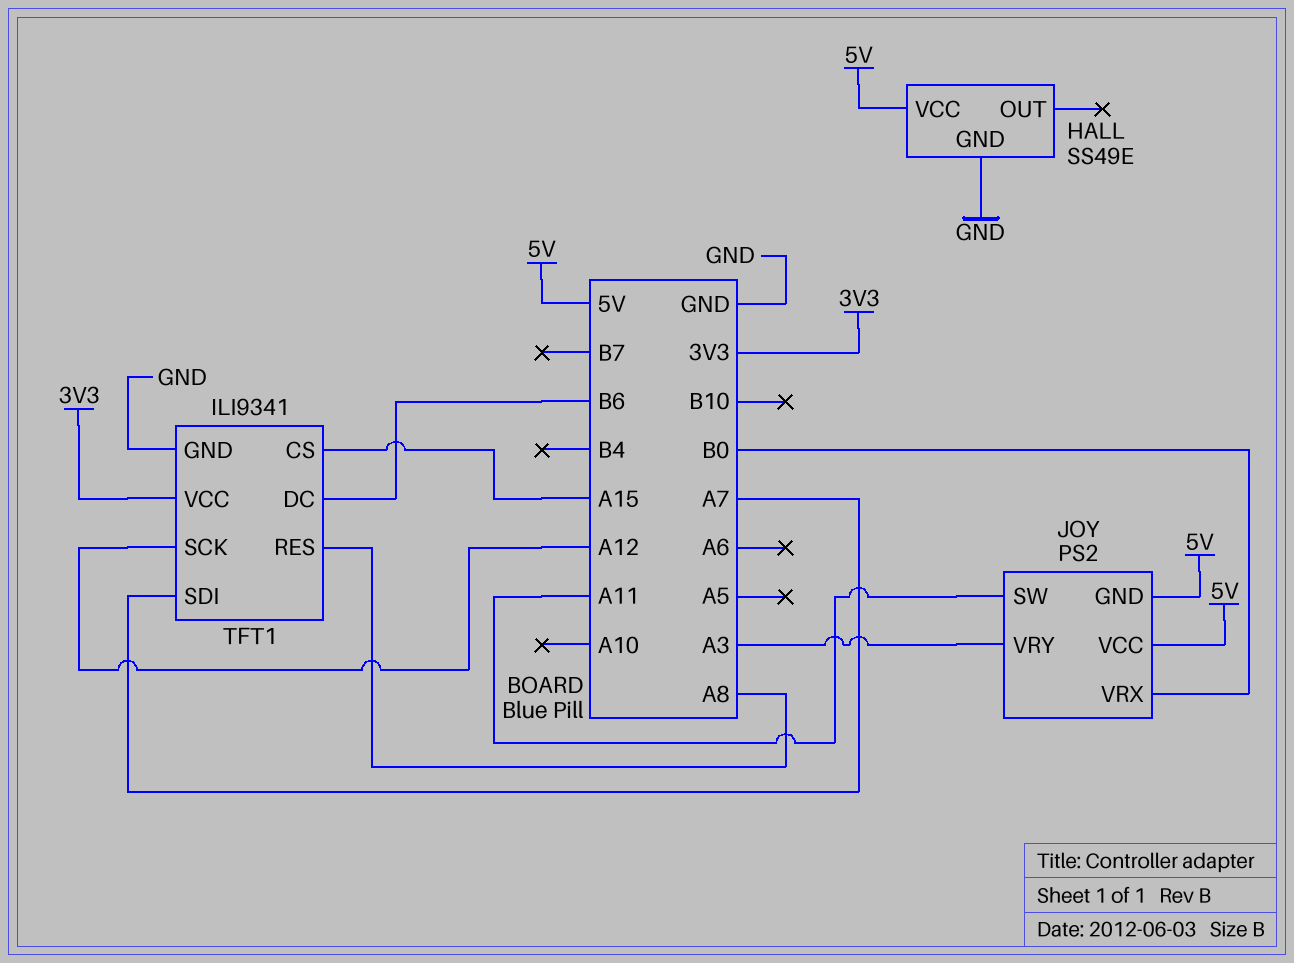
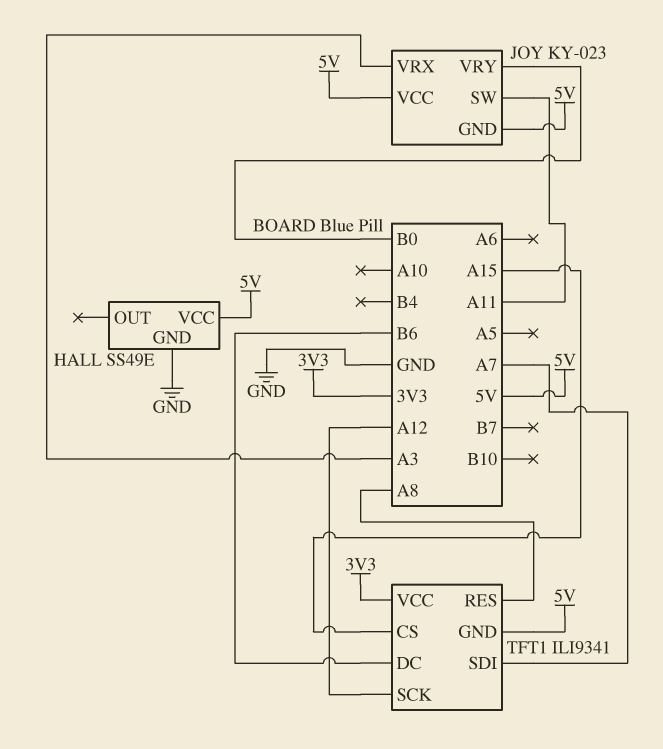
JOY: PS2 -> KY-023
JOY pin VRX: B0 -> A3
JOY pin VRY: A3 -> B0
TFT1 pin GND: GND -> 5V

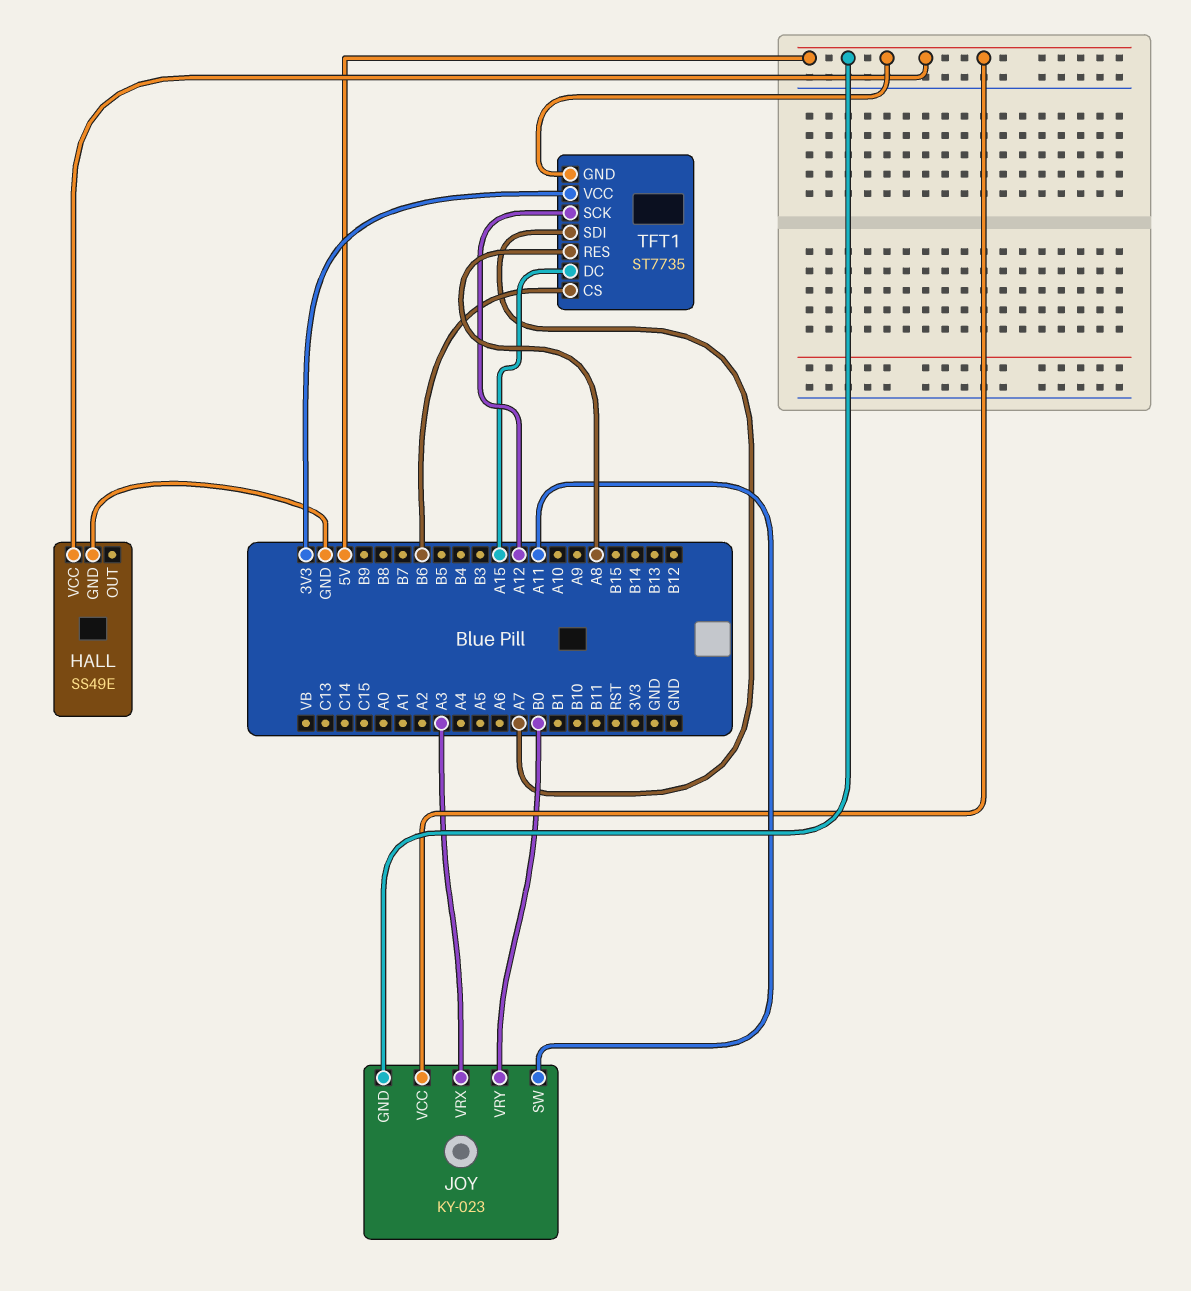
TFT1: ILI9341 -> ST7735
TFT1 pin CS: A15 -> B6
TFT1 pin DC: B6 -> A15

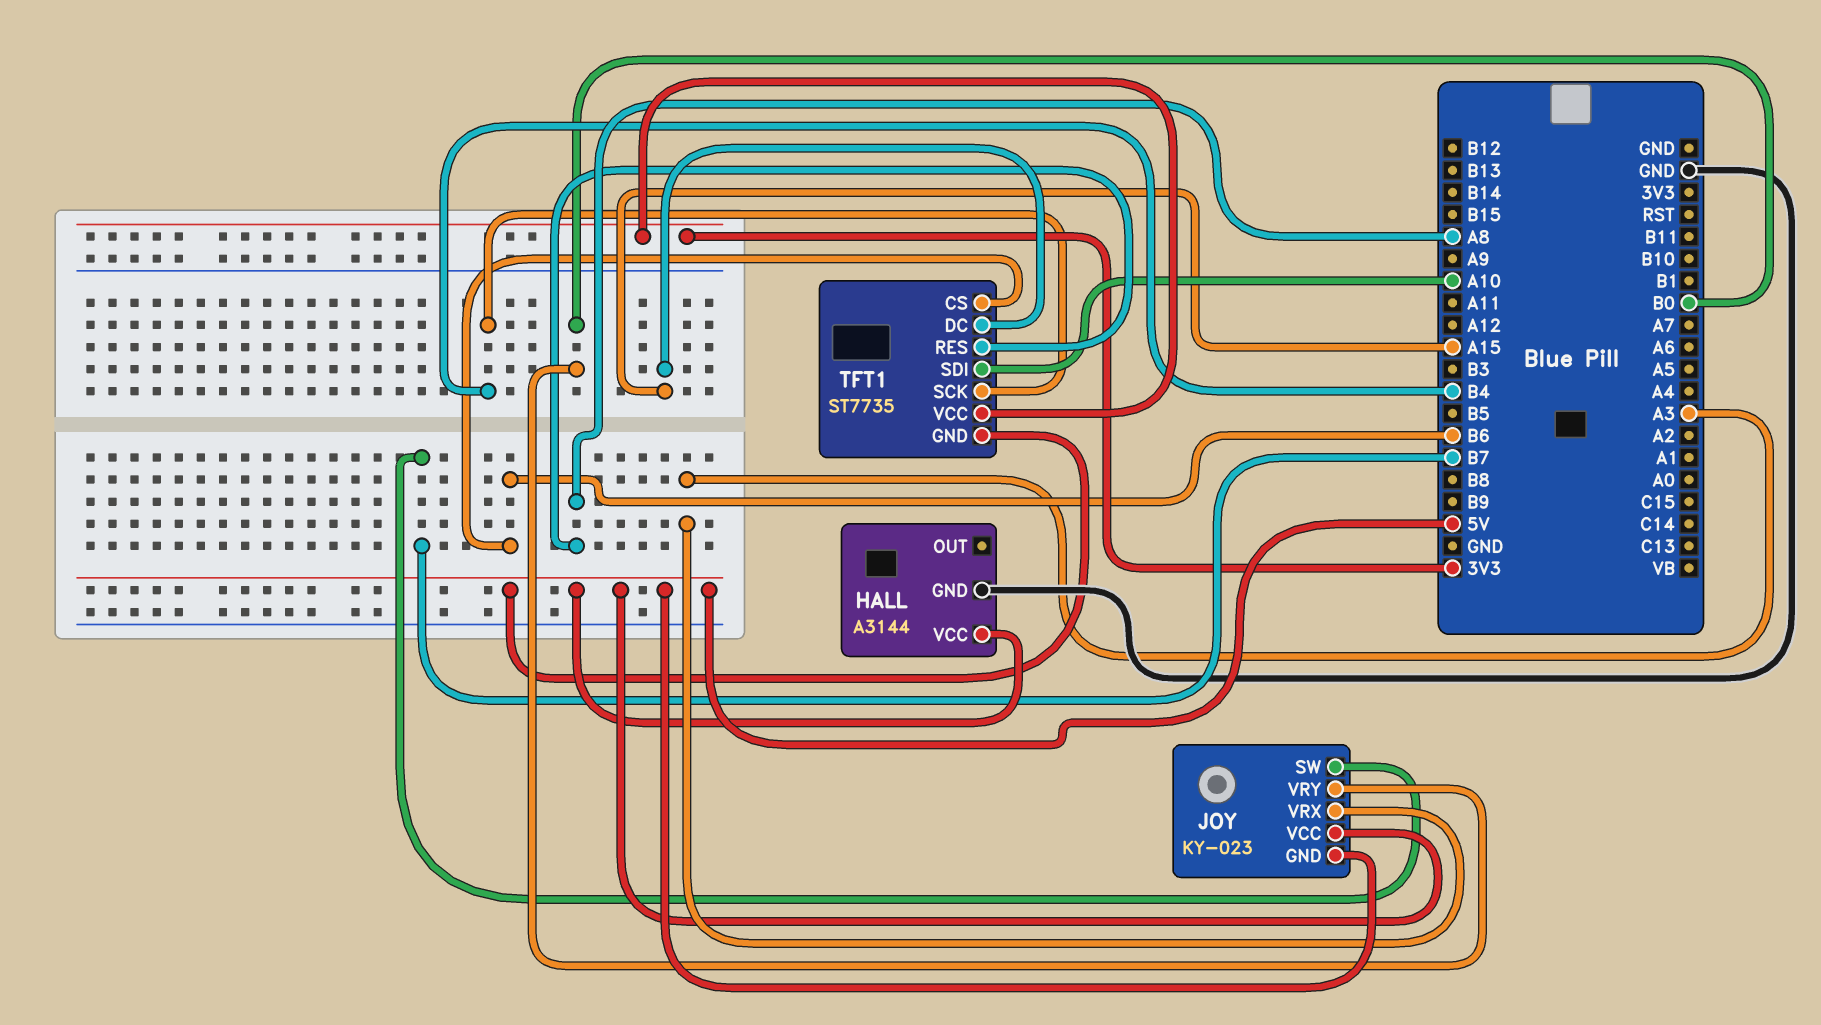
HALL: SS49E -> A3144
JOY pin SW: A11 -> B7
TFT1 pin SCK: A12 -> B4
TFT1 pin SDI: A7 -> A10

